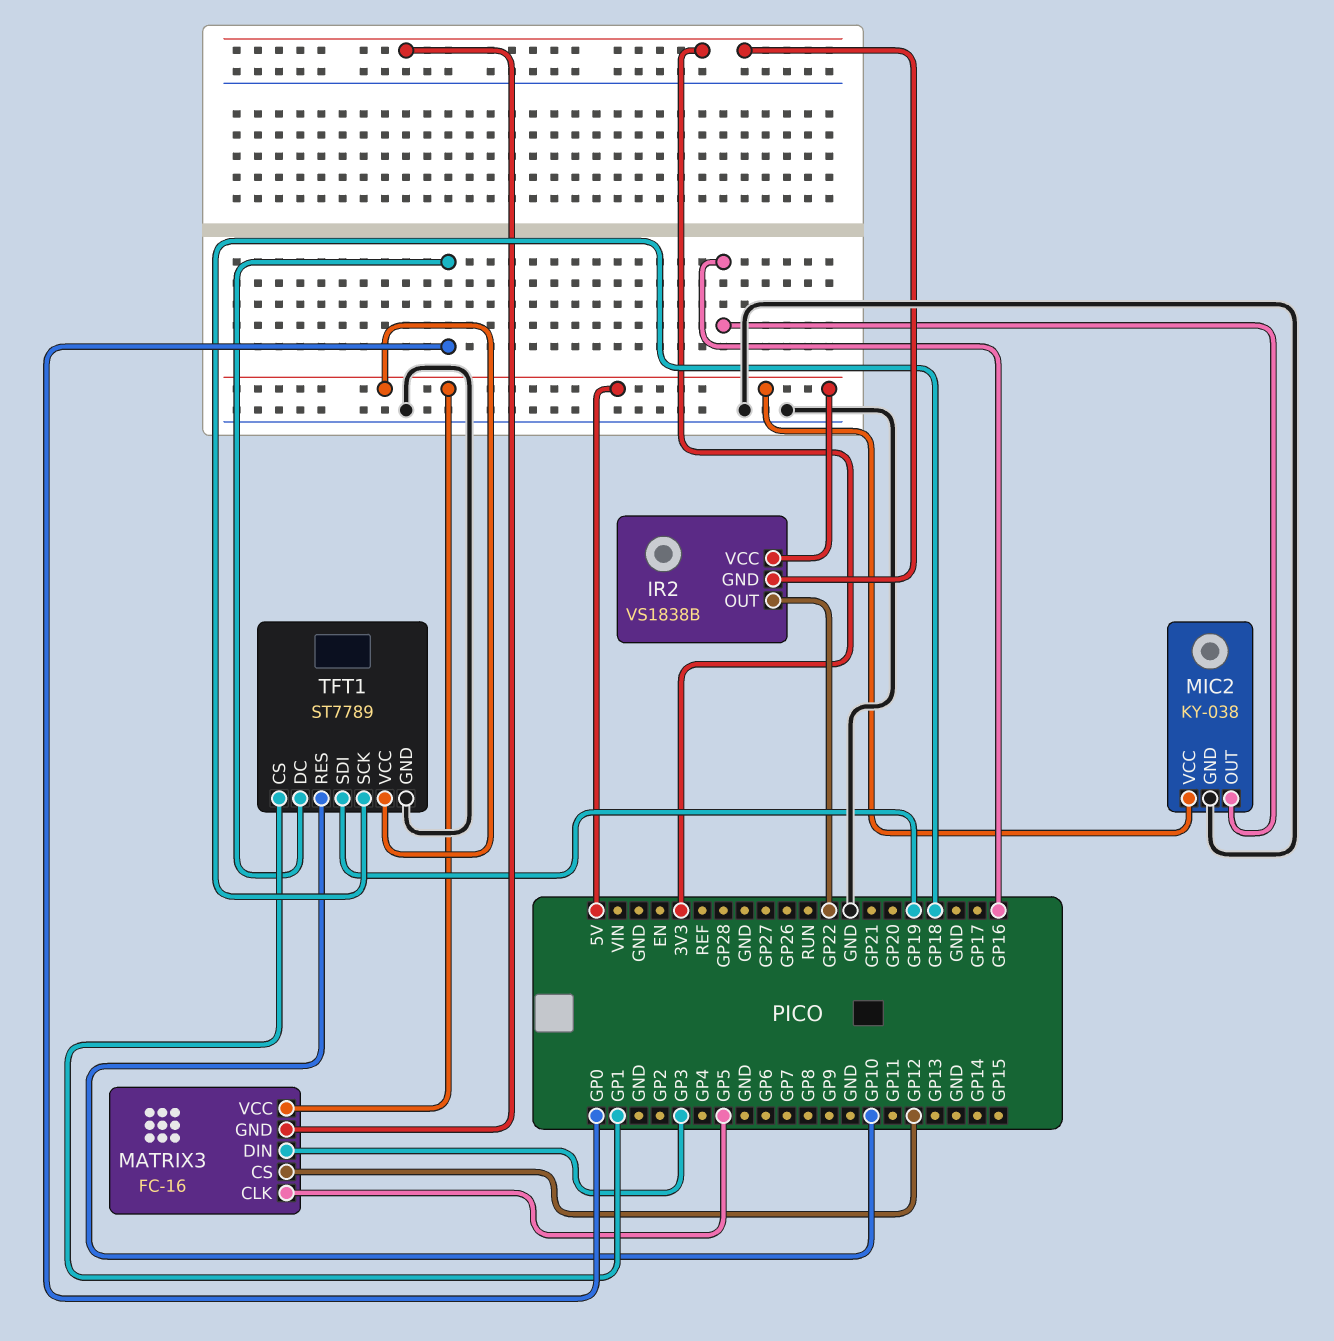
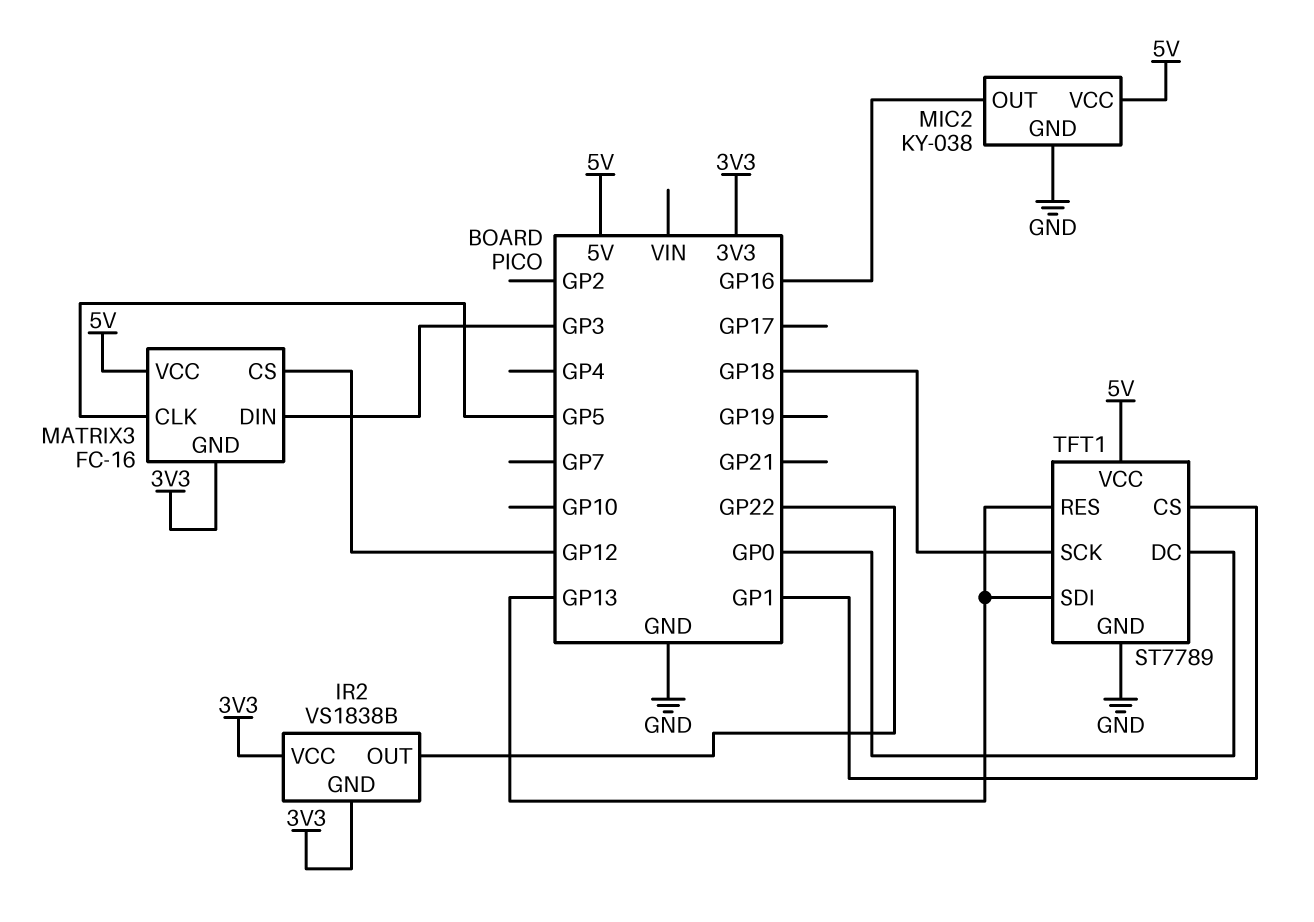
IR2 pin VCC: 5V -> 3V3
TFT1 pin RES: GP10 -> GP13
TFT1 pin SDI: GP19 -> GP13

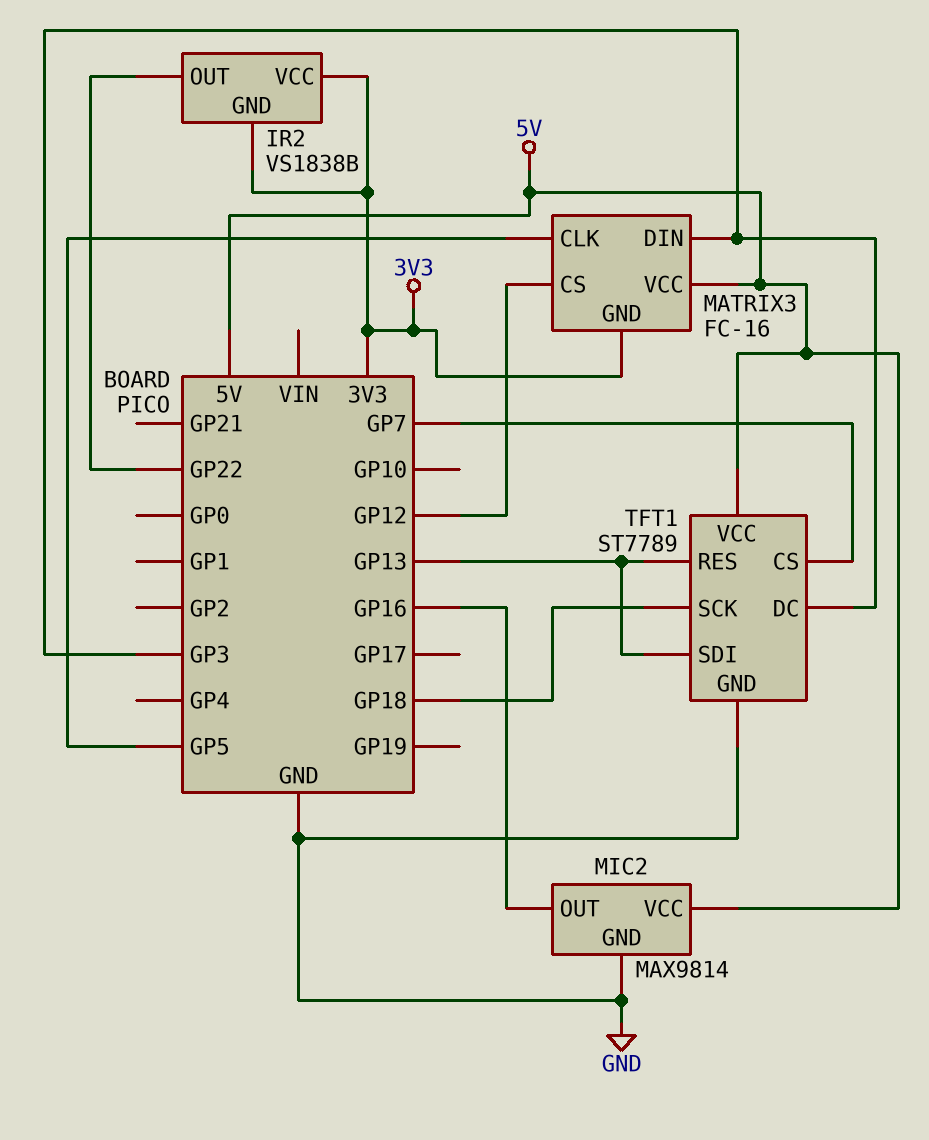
MIC2: KY-038 -> MAX9814
TFT1 pin CS: GP1 -> GP7
TFT1 pin DC: GP0 -> GP3

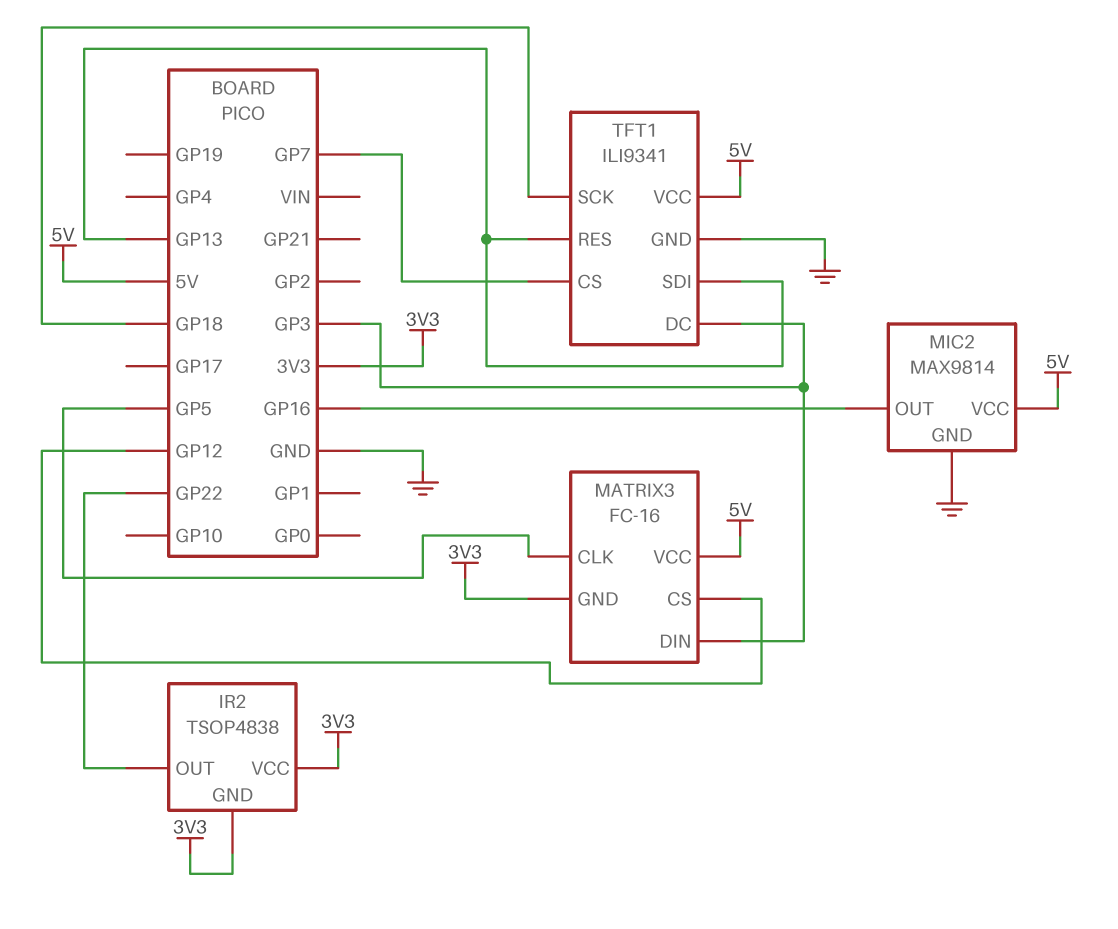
IR2: VS1838B -> TSOP4838
TFT1: ST7789 -> ILI9341

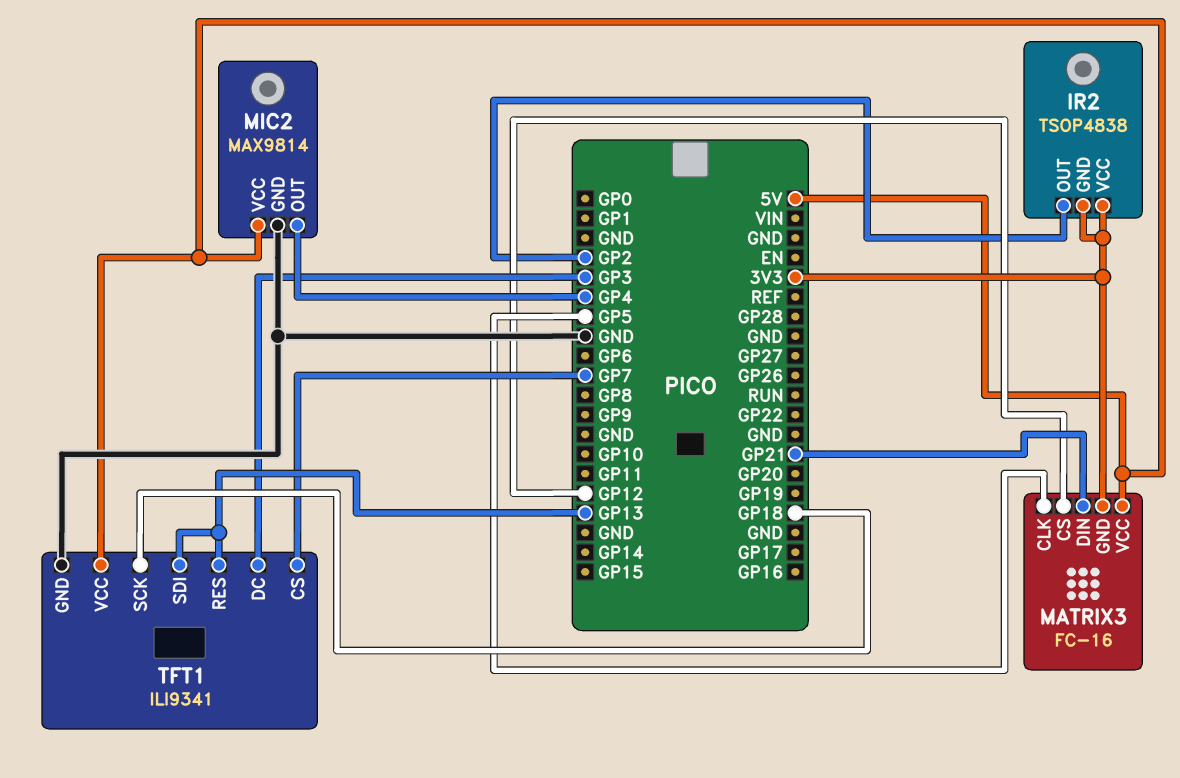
IR2 pin OUT: GP22 -> GP2
MATRIX3 pin DIN: GP3 -> GP21
MIC2 pin OUT: GP16 -> GP4

